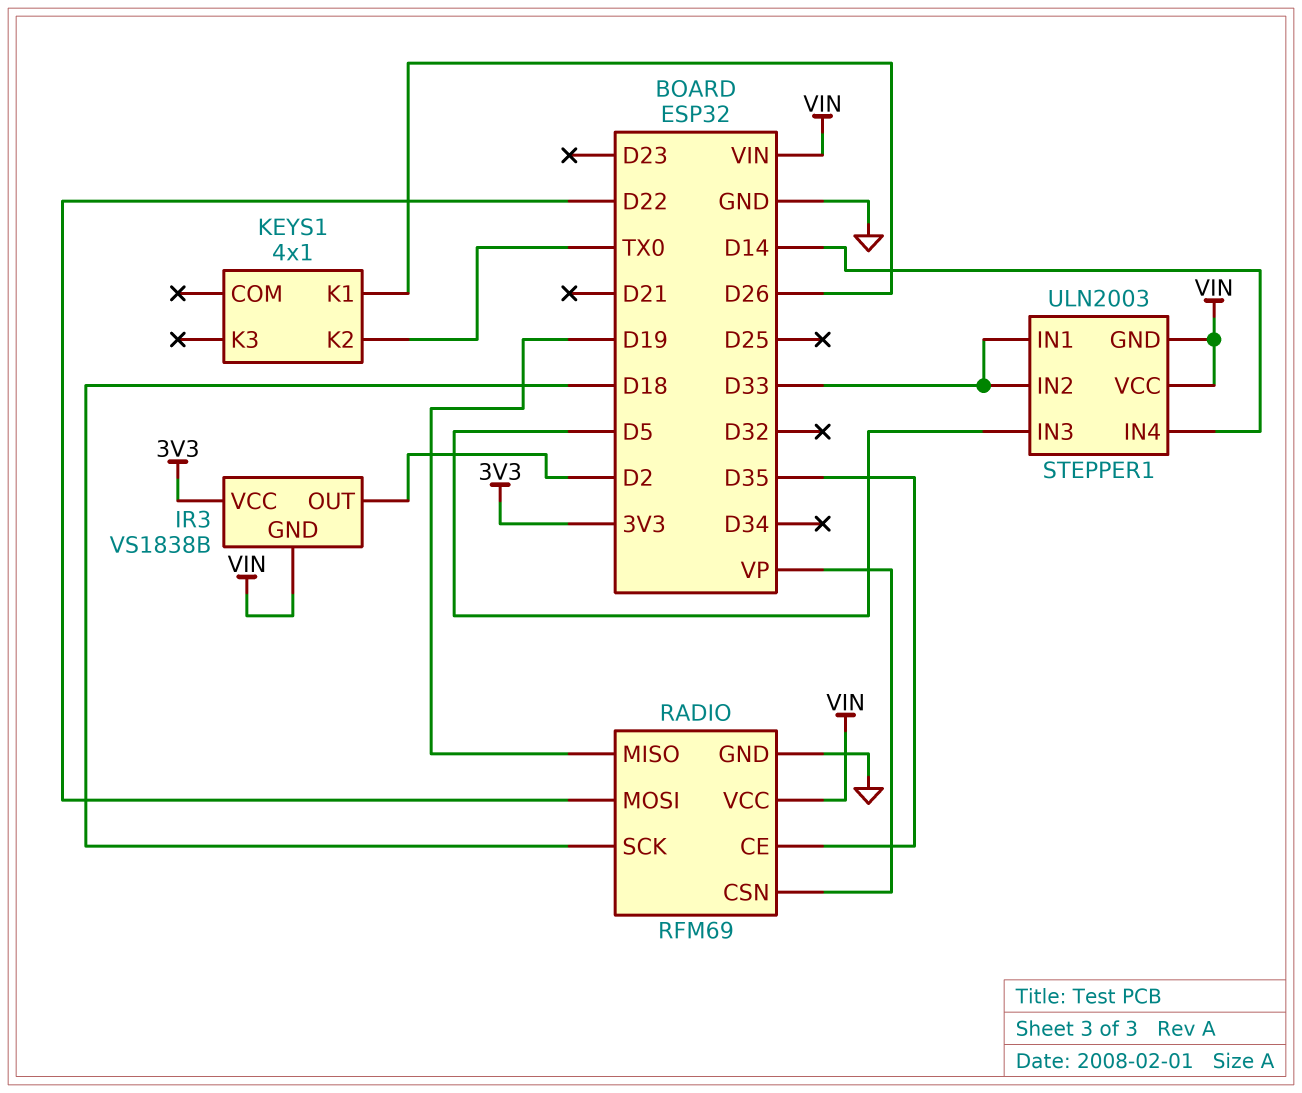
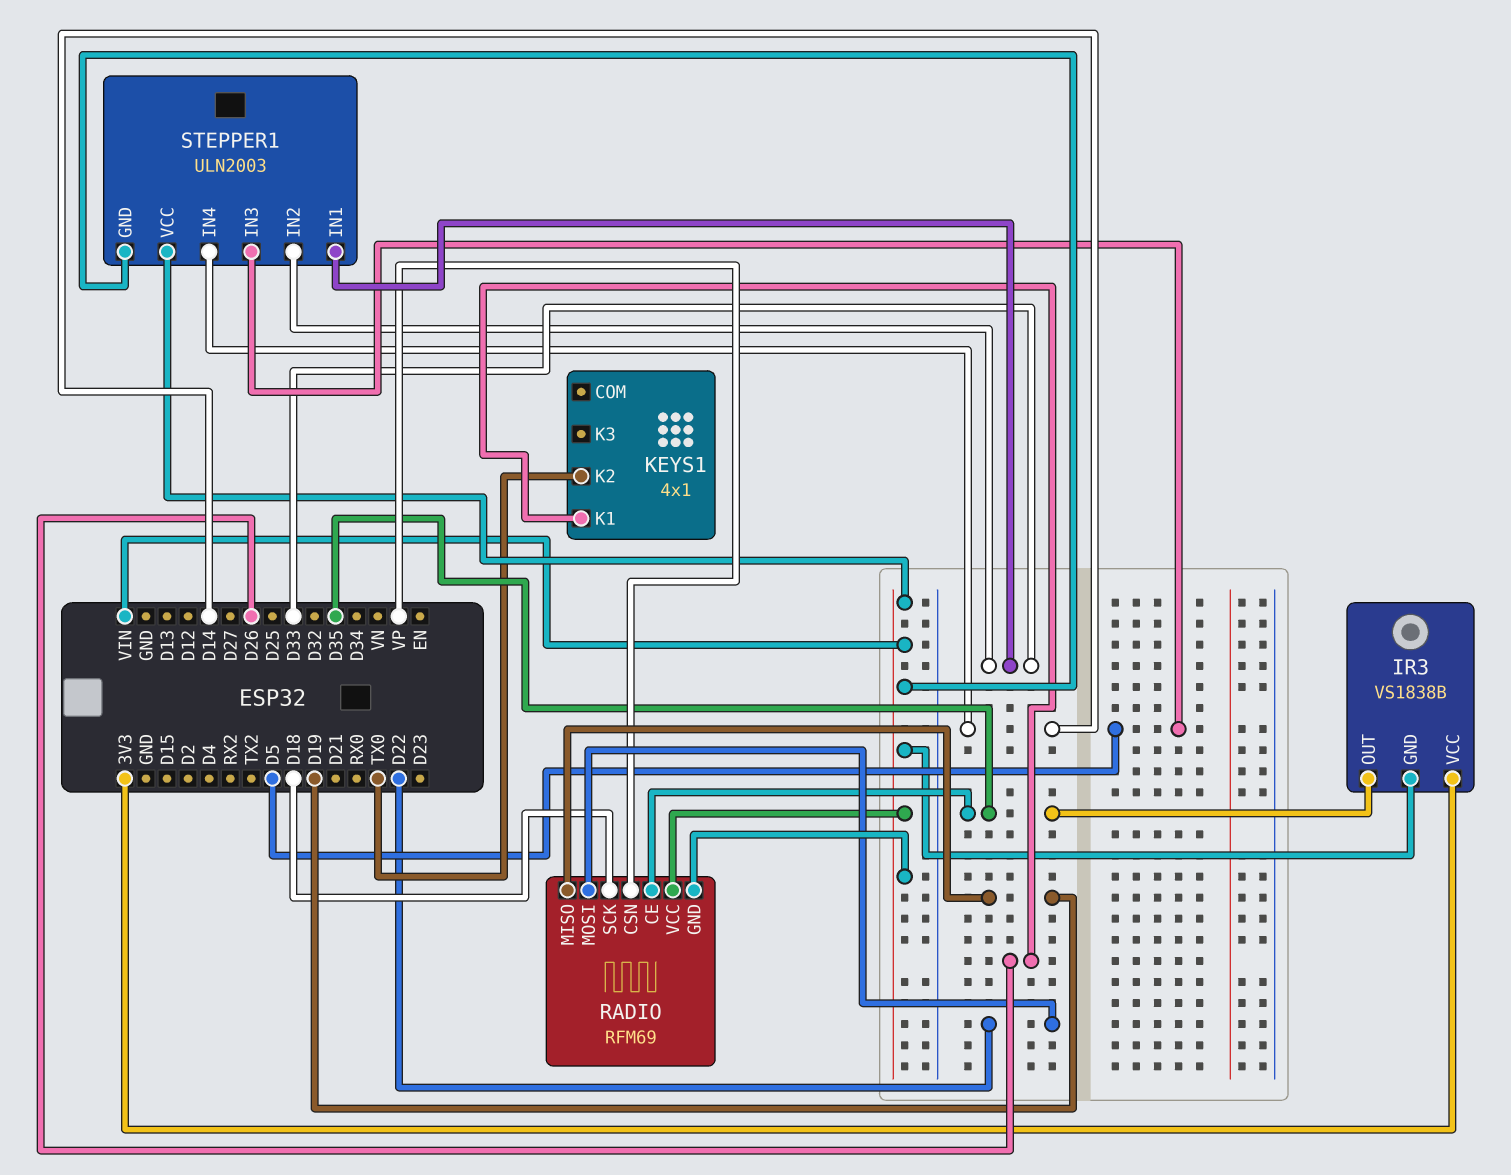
IR3 pin OUT: D2 -> D35
RADIO pin GND: GND -> VIN

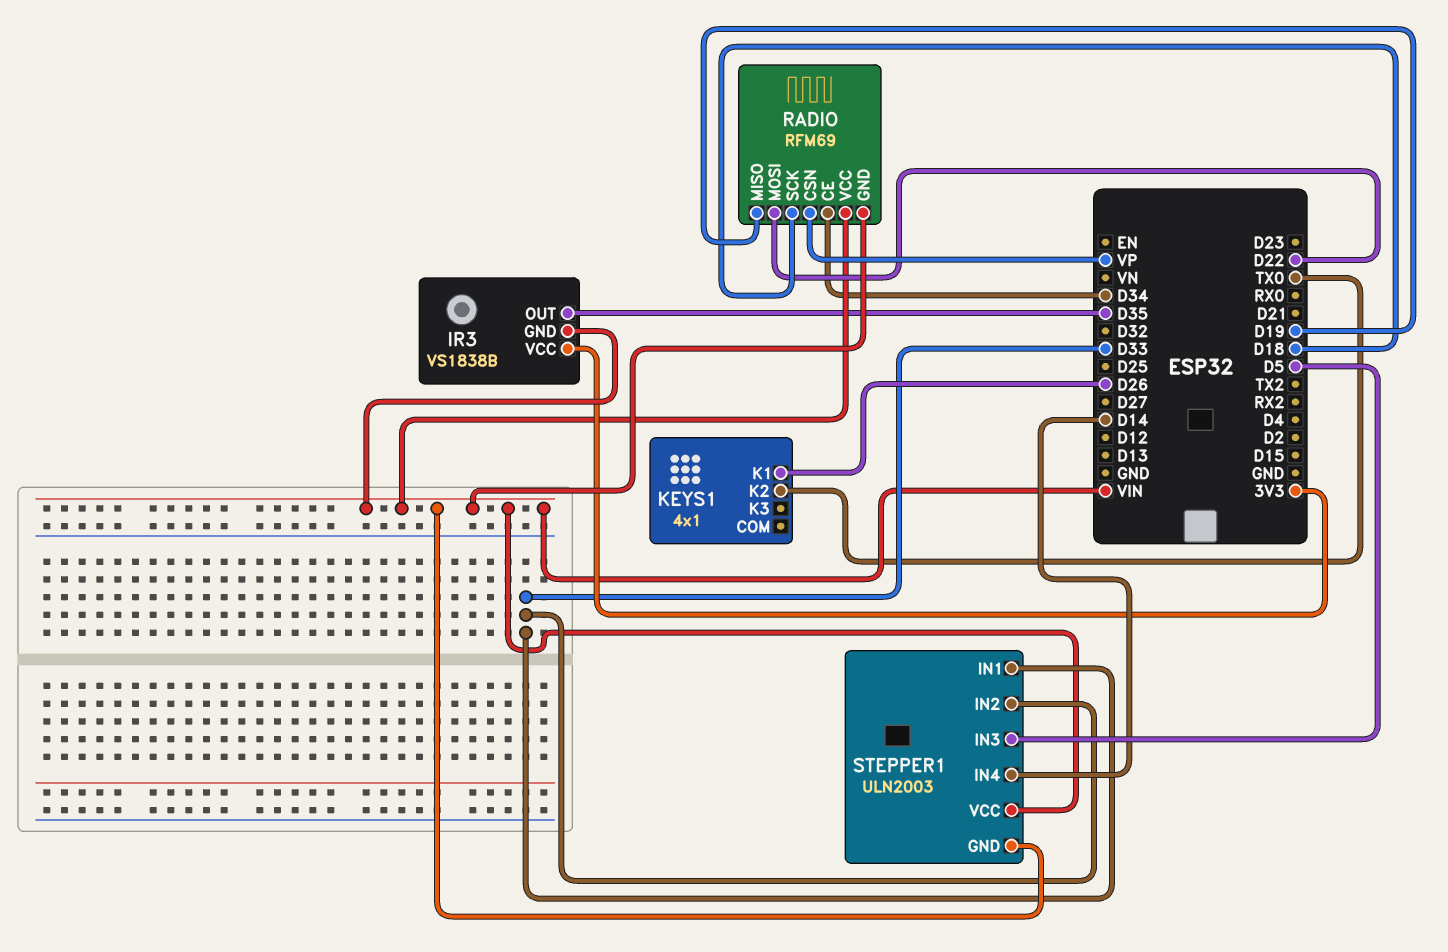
RADIO pin CE: D35 -> D34

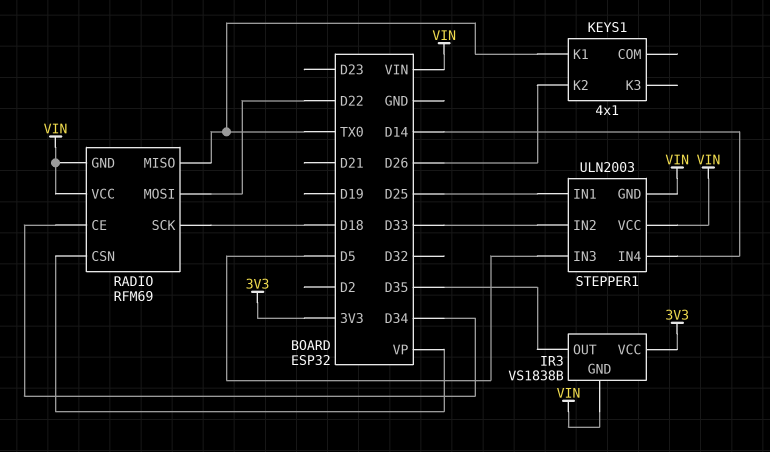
KEYS1 pin K1: D26 -> TX0
KEYS1 pin K2: TX0 -> D26
RADIO pin MISO: D19 -> TX0
STEPPER1 pin IN1: D33 -> D25

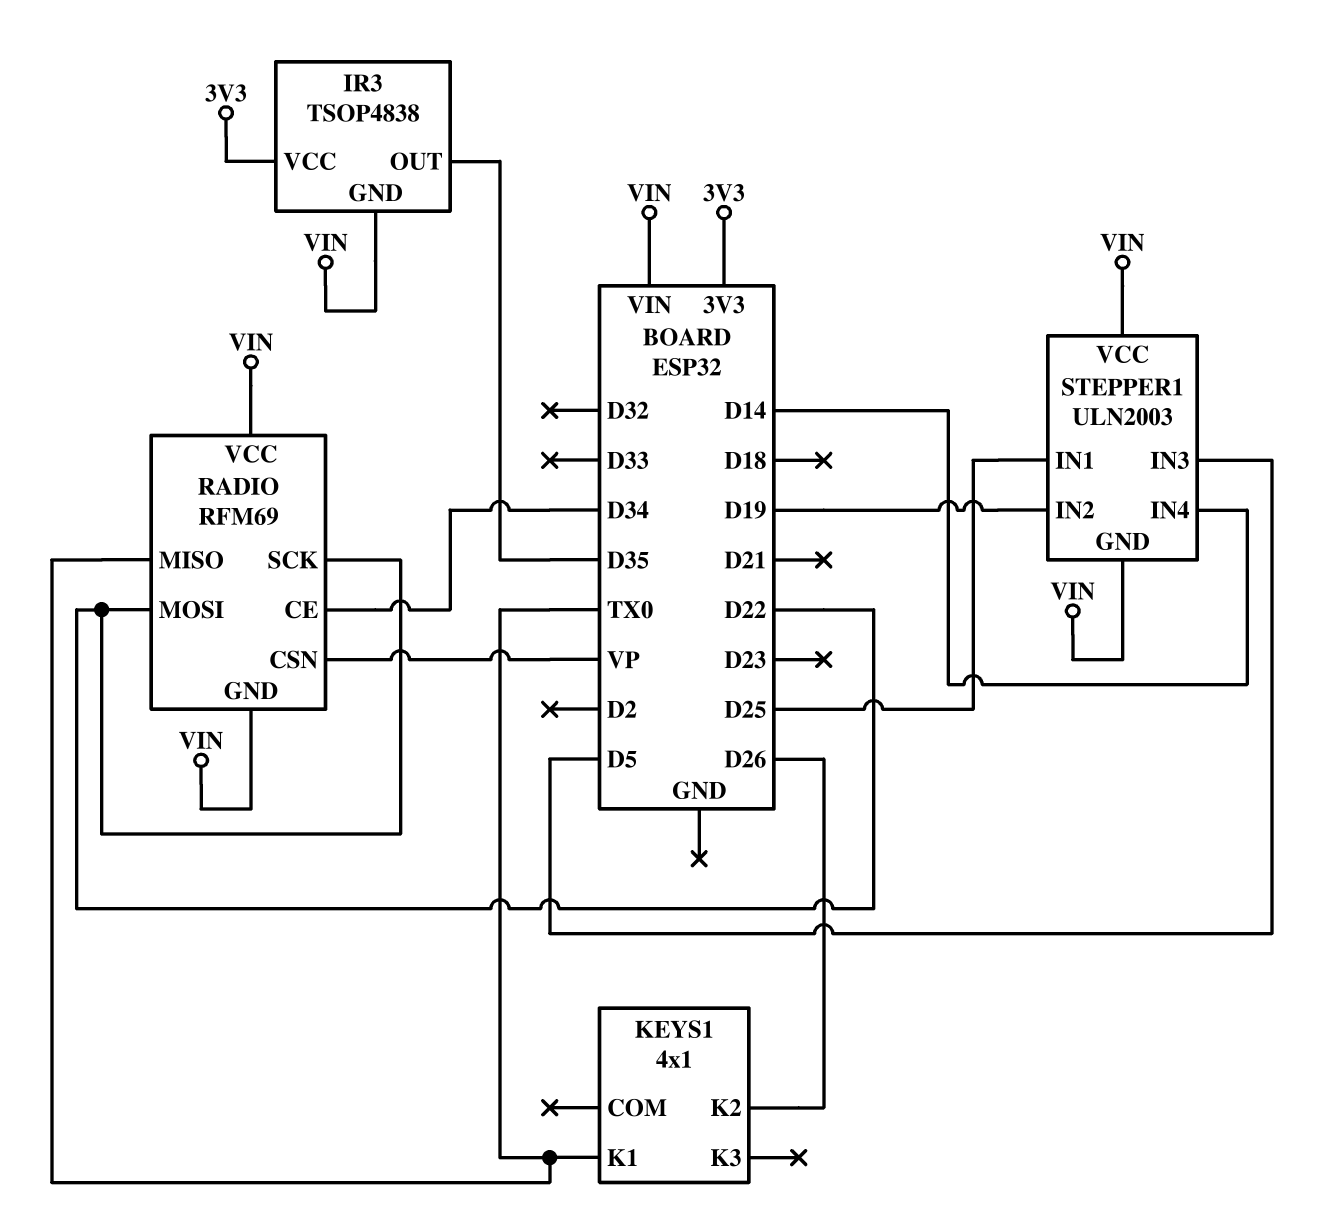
IR3: VS1838B -> TSOP4838
RADIO pin SCK: D18 -> D22
STEPPER1 pin IN2: D33 -> D19

